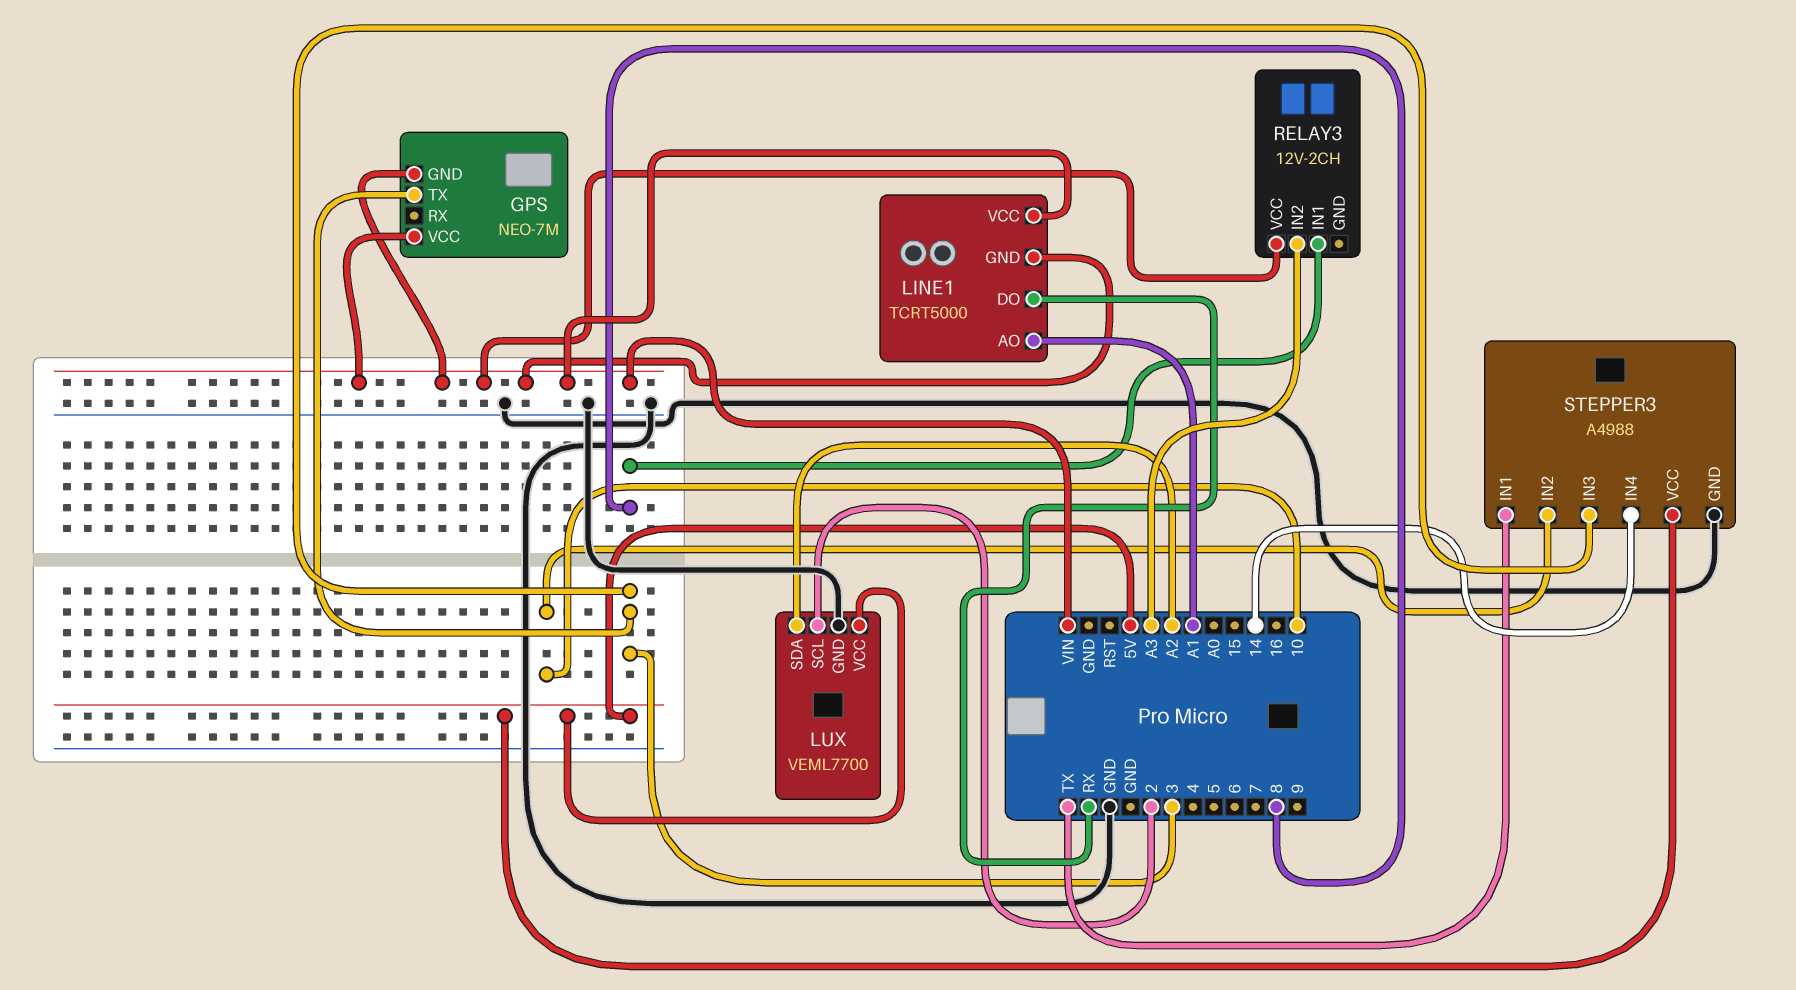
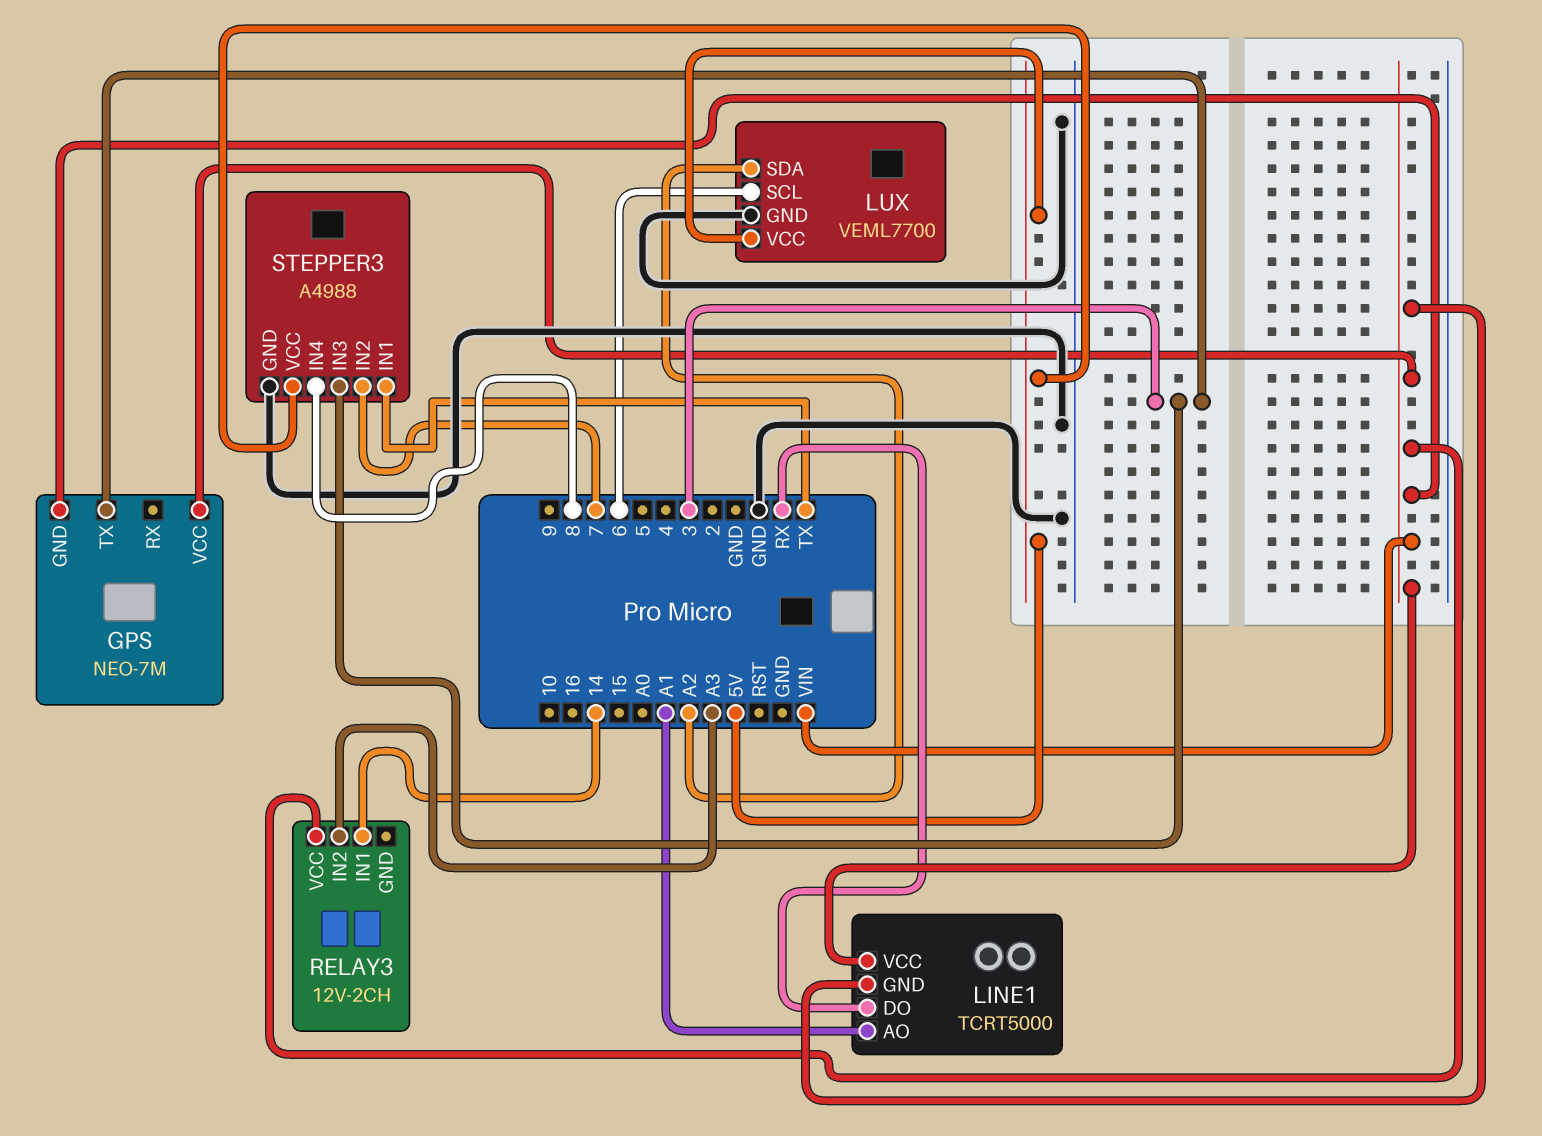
LUX pin SCL: 2 -> 6
RELAY3 pin IN1: 8 -> 14
STEPPER3 pin IN2: 10 -> 7
STEPPER3 pin IN4: 14 -> 8

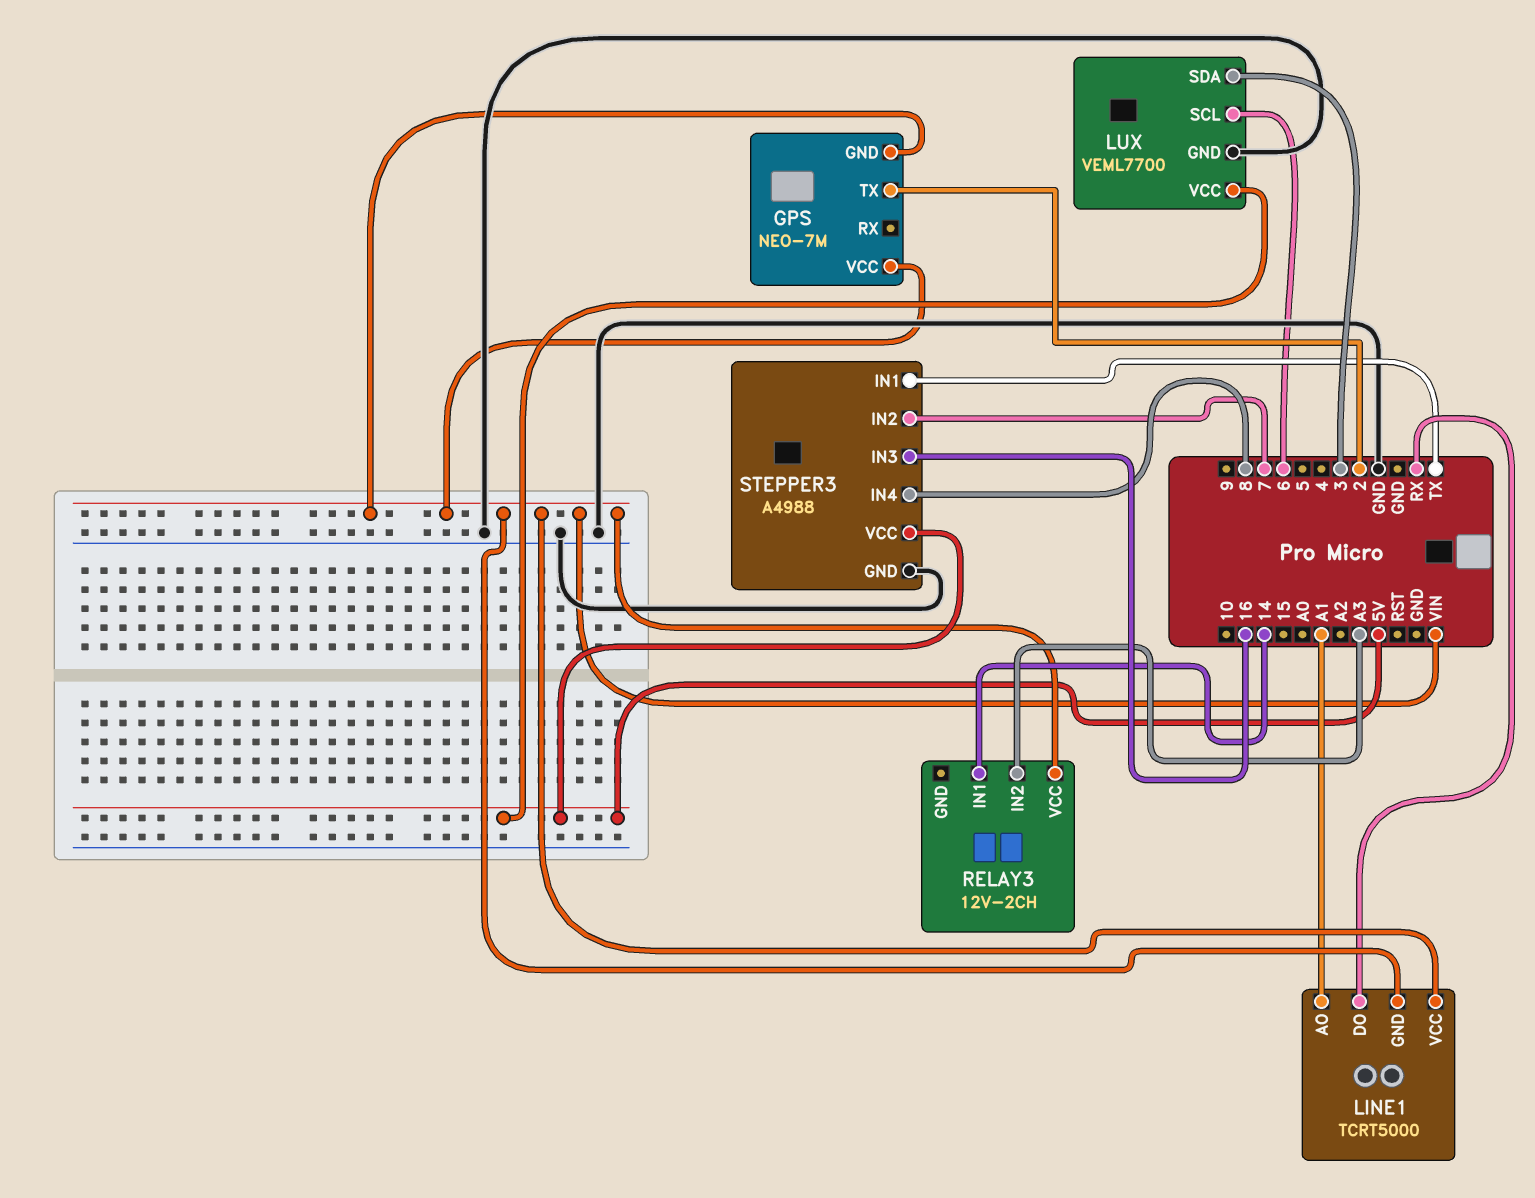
GPS pin TX: 3 -> 2
LUX pin SDA: A2 -> 3
STEPPER3 pin IN3: 3 -> 16

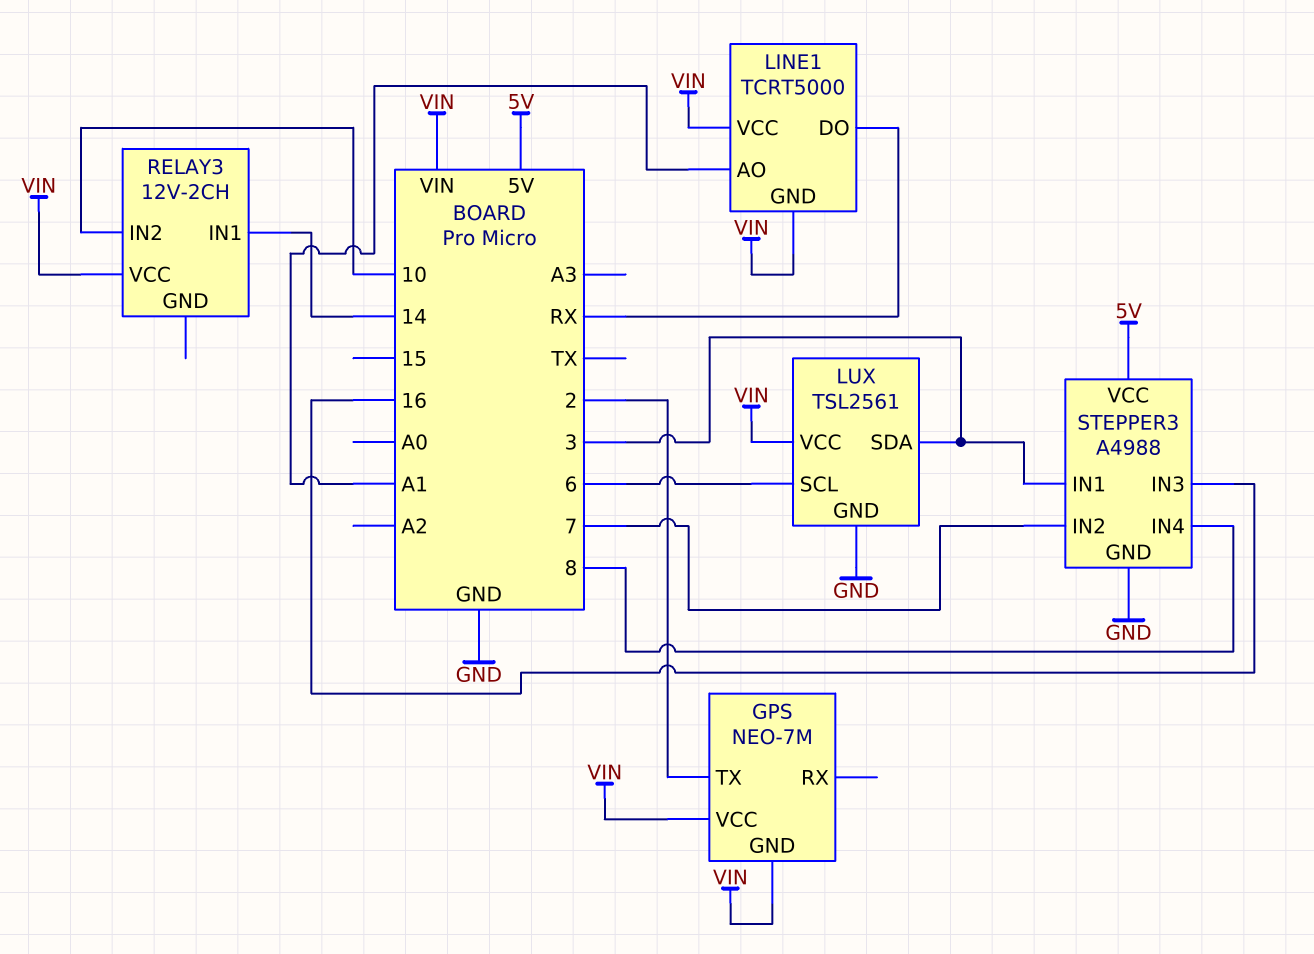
LUX: VEML7700 -> TSL2561
LUX pin VCC: 5V -> VIN
RELAY3 pin IN2: A3 -> 10
STEPPER3 pin IN1: TX -> 3

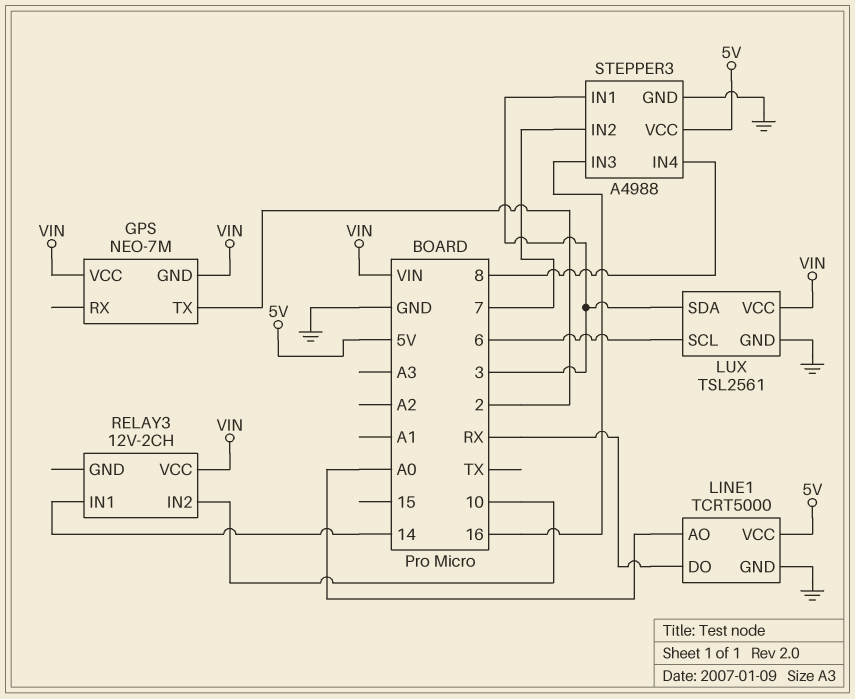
LINE1 pin AO: A1 -> A0
LINE1 pin GND: VIN -> GND
LINE1 pin VCC: VIN -> 5V

